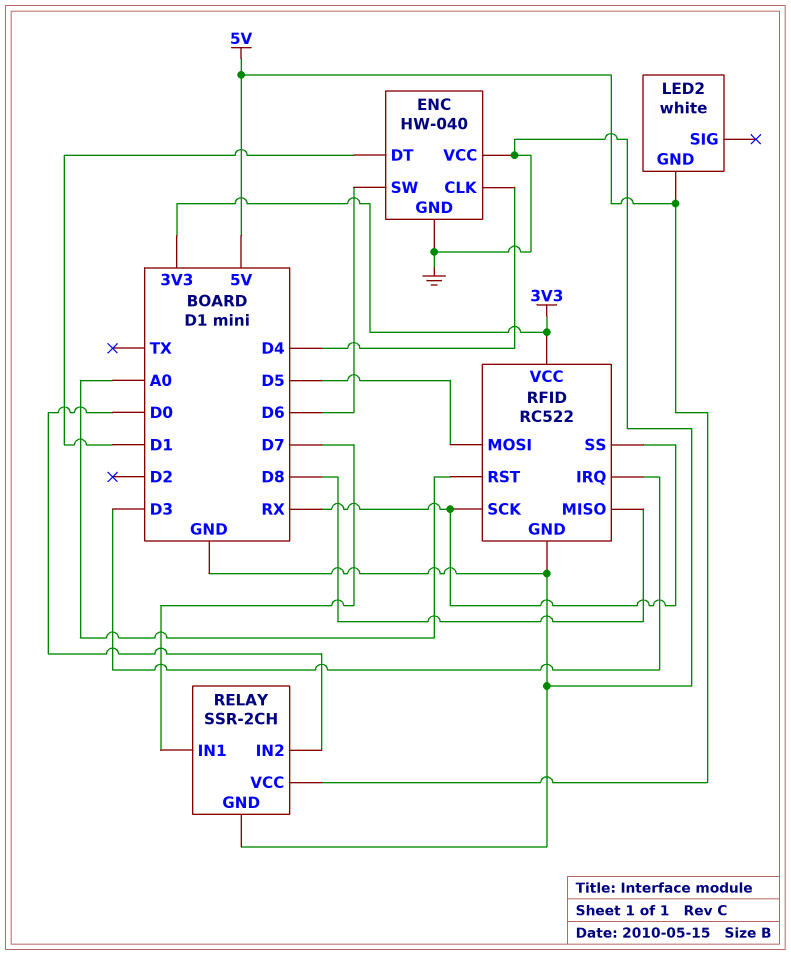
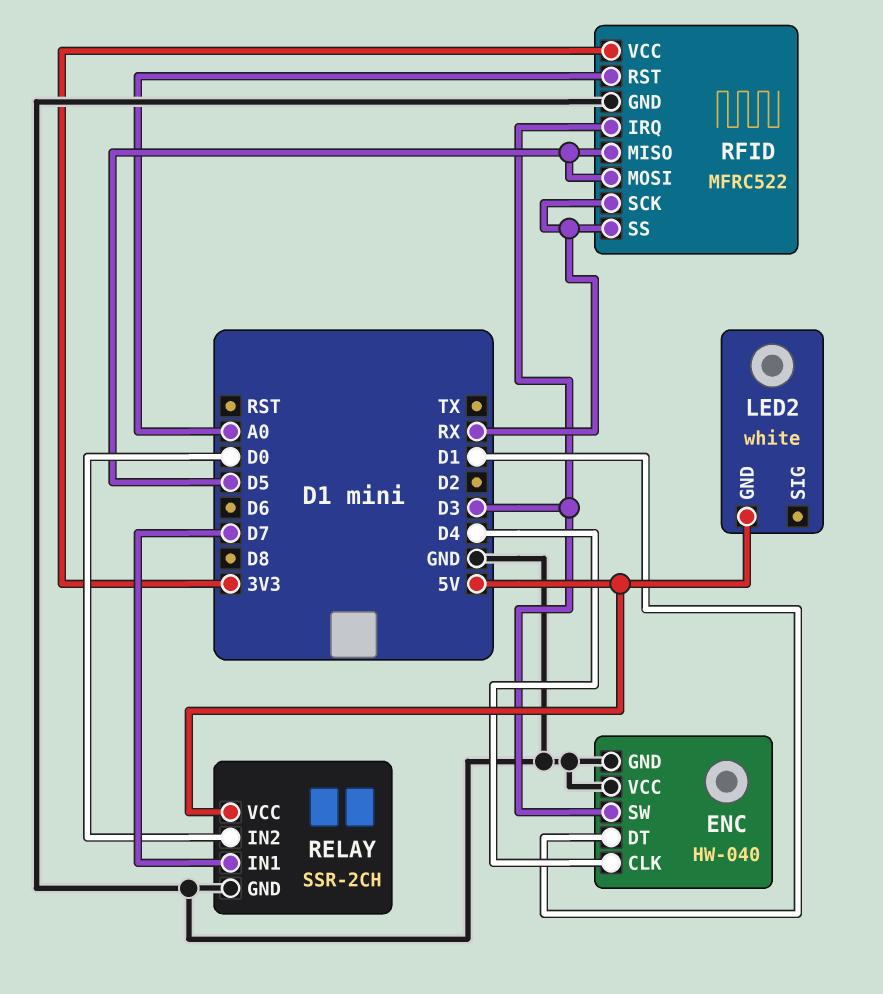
ENC pin SW: D6 -> D3
RFID: RC522 -> MFRC522
RFID pin MISO: D8 -> D5

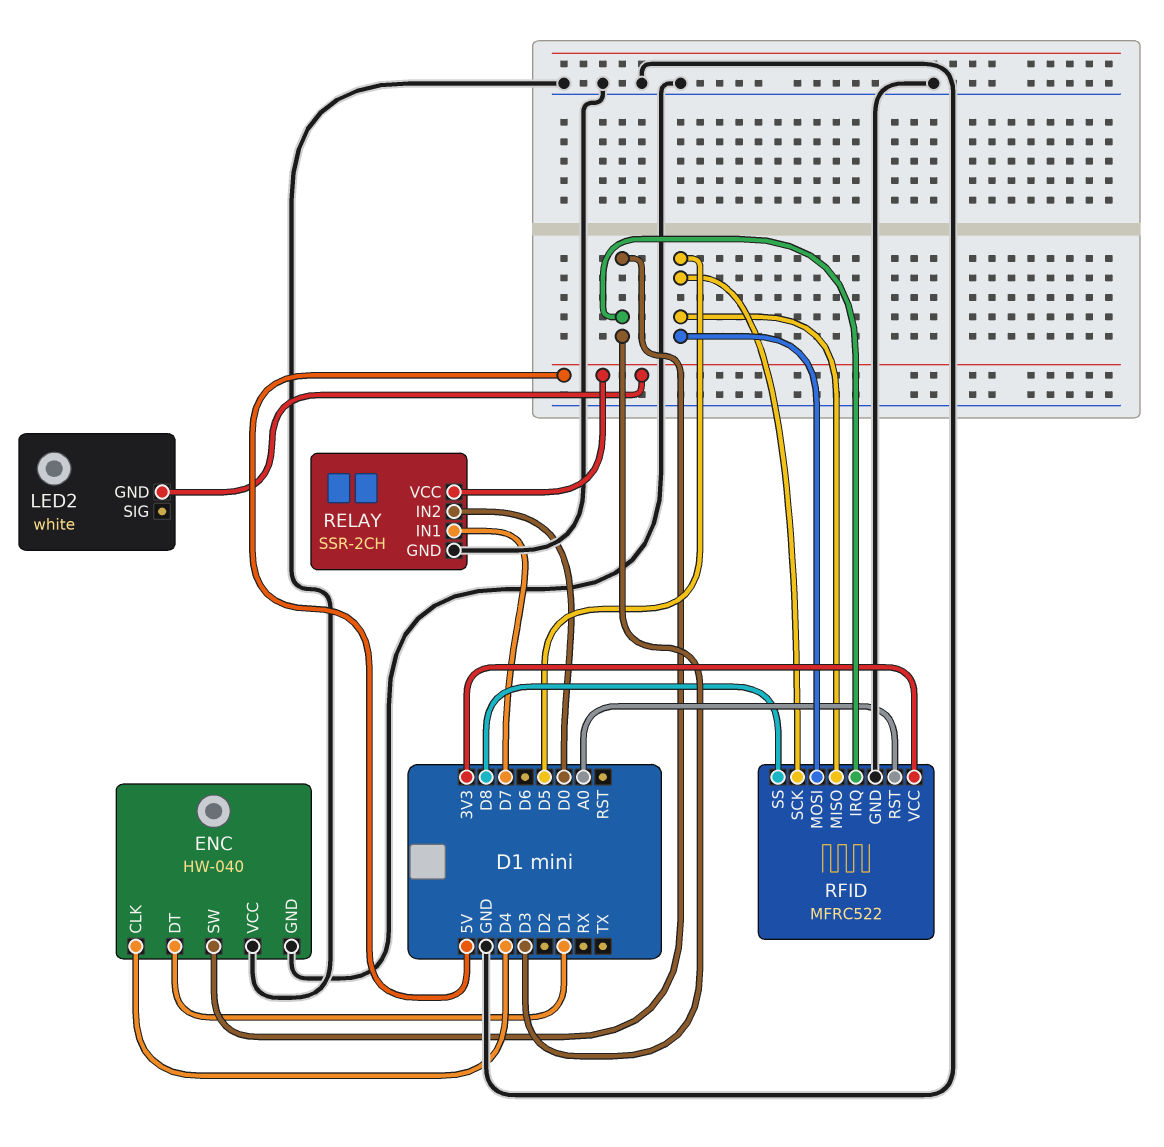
RFID pin SCK: RX -> D5
RFID pin SS: RX -> D8

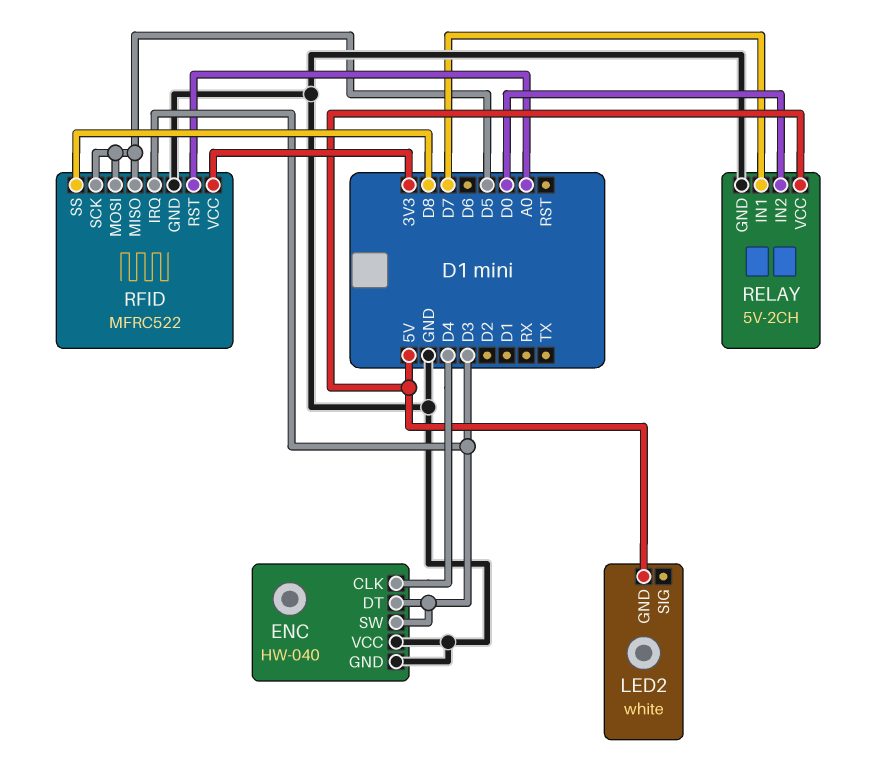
ENC pin DT: D1 -> D3
RELAY: SSR-2CH -> 5V-2CH

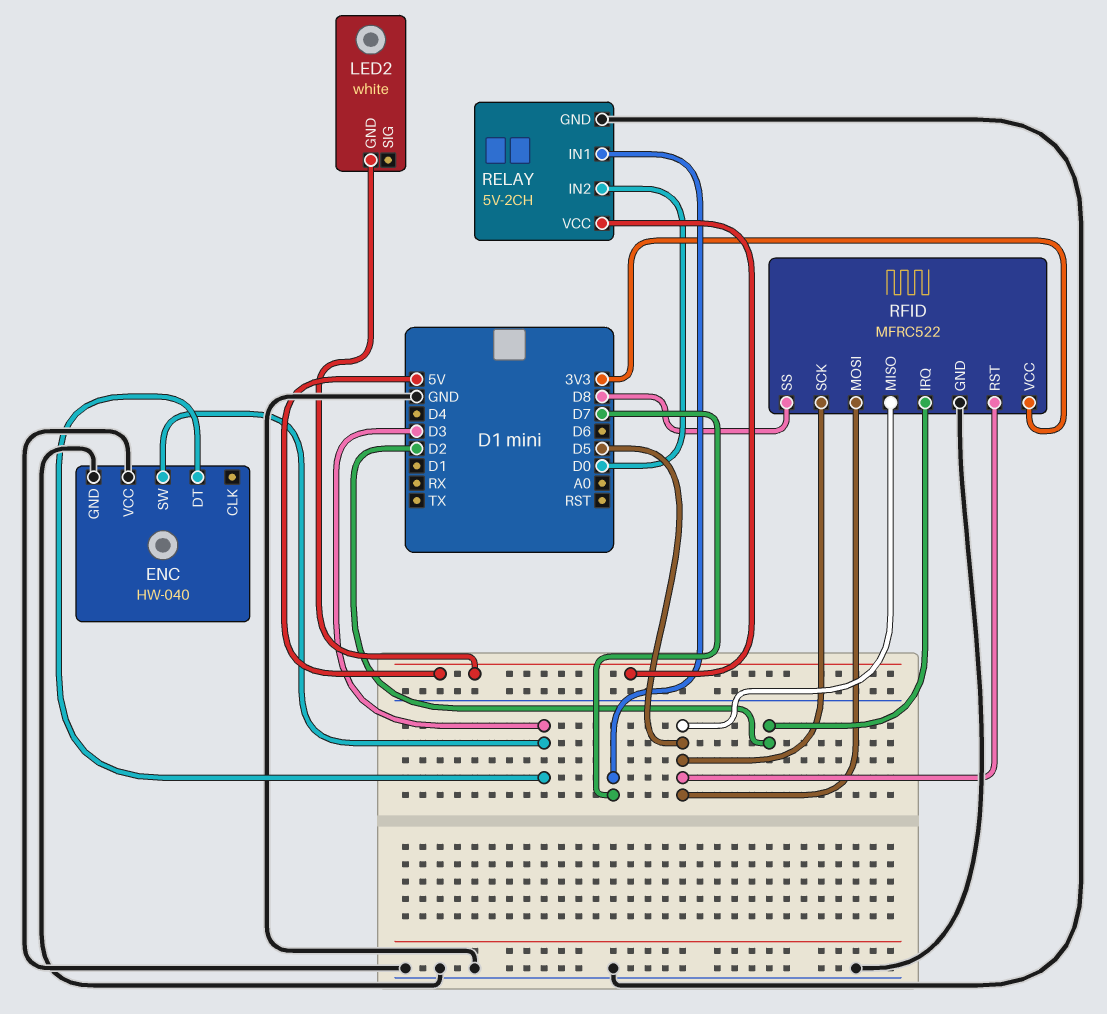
ENC pin CLK: D4 -> none
RFID pin IRQ: D3 -> D2
RFID pin RST: A0 -> D5

